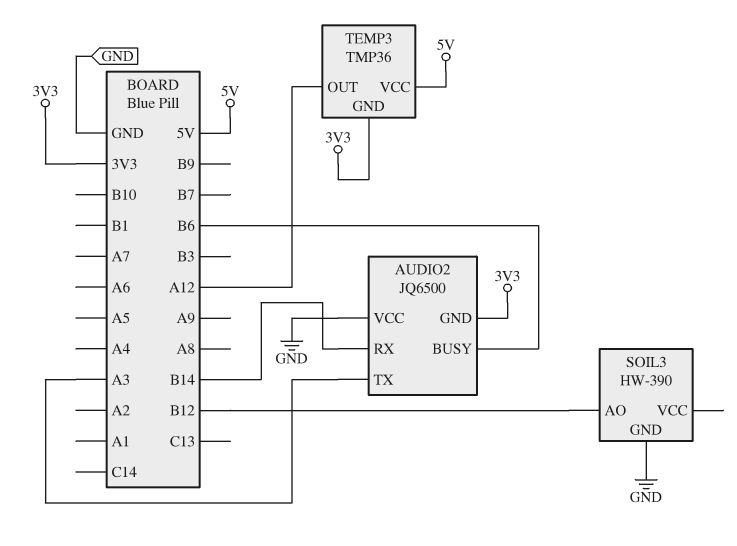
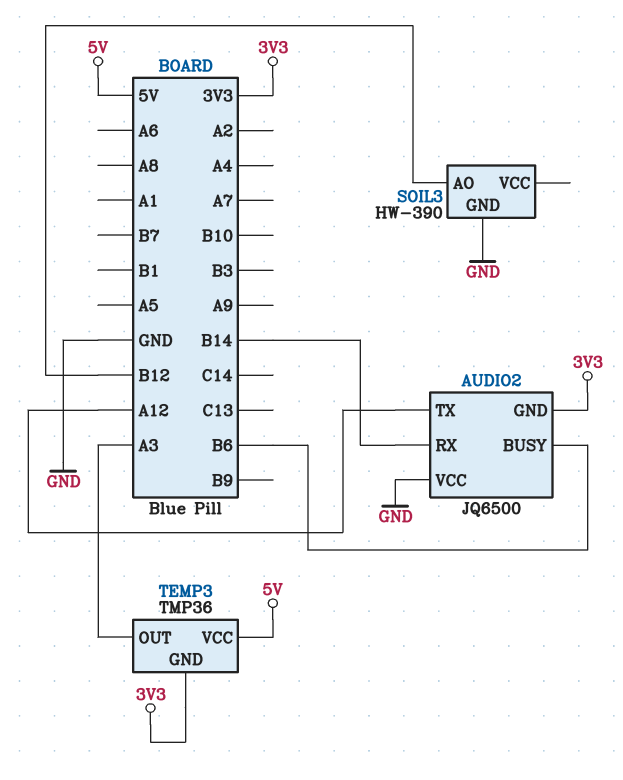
AUDIO2 pin TX: A3 -> A12
TEMP3 pin OUT: A12 -> A3

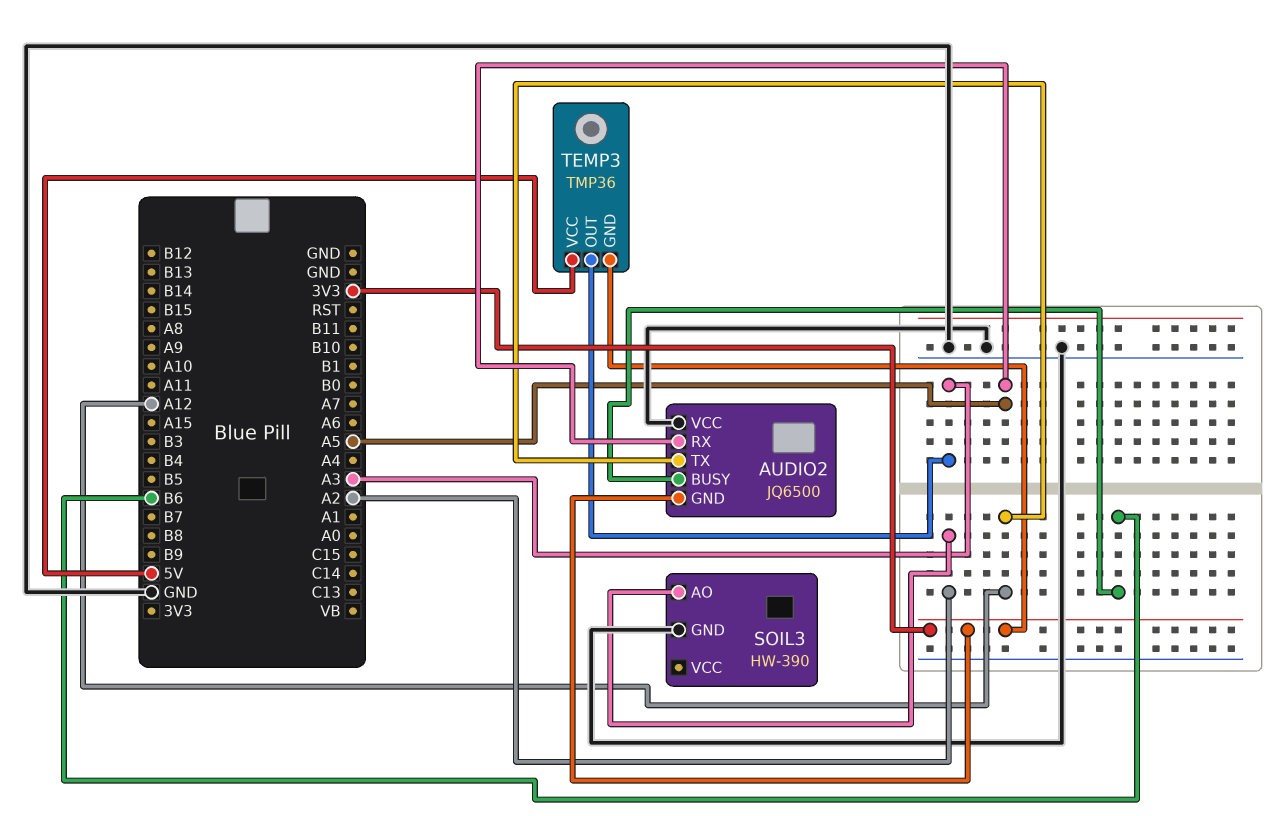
AUDIO2 pin RX: B14 -> A5
SOIL3 pin AO: B12 -> A2

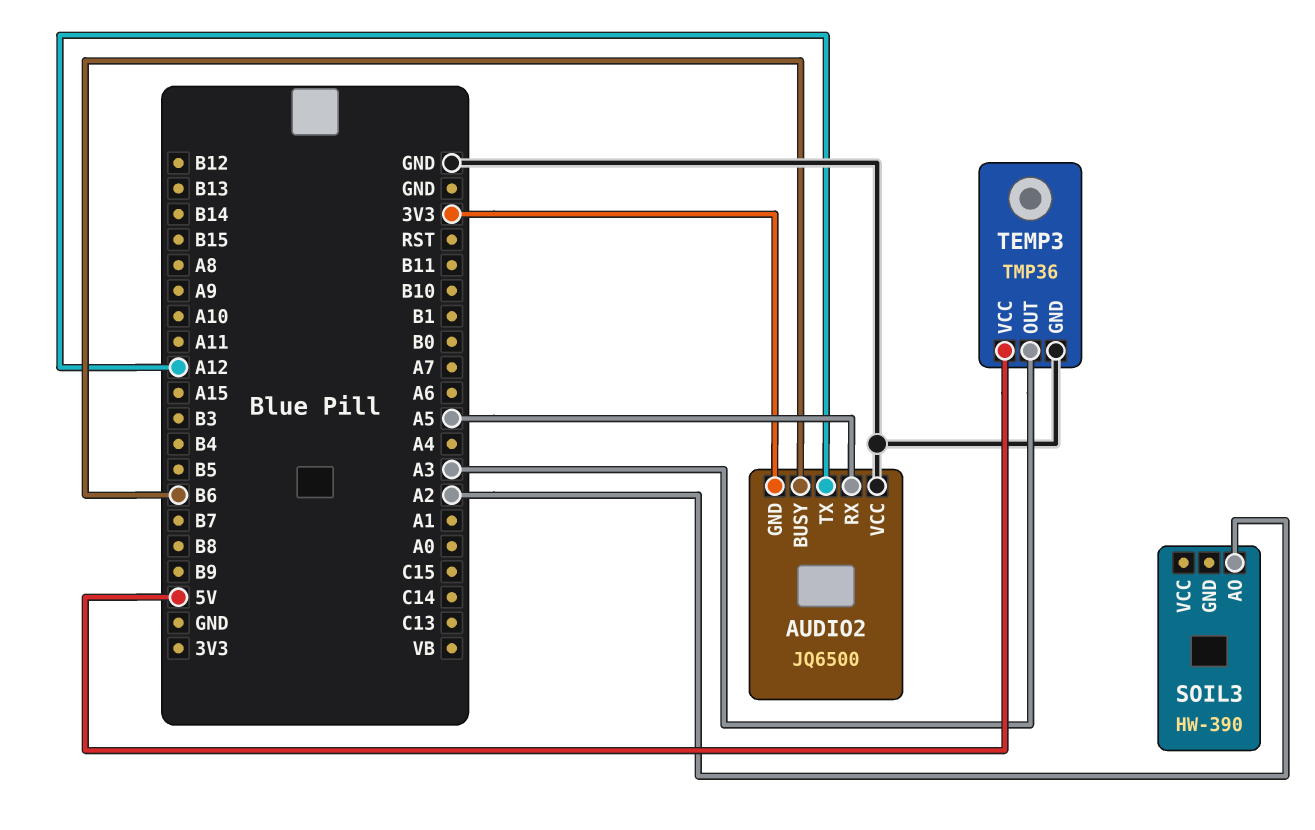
SOIL3 pin GND: GND -> none
TEMP3 pin GND: 3V3 -> GND

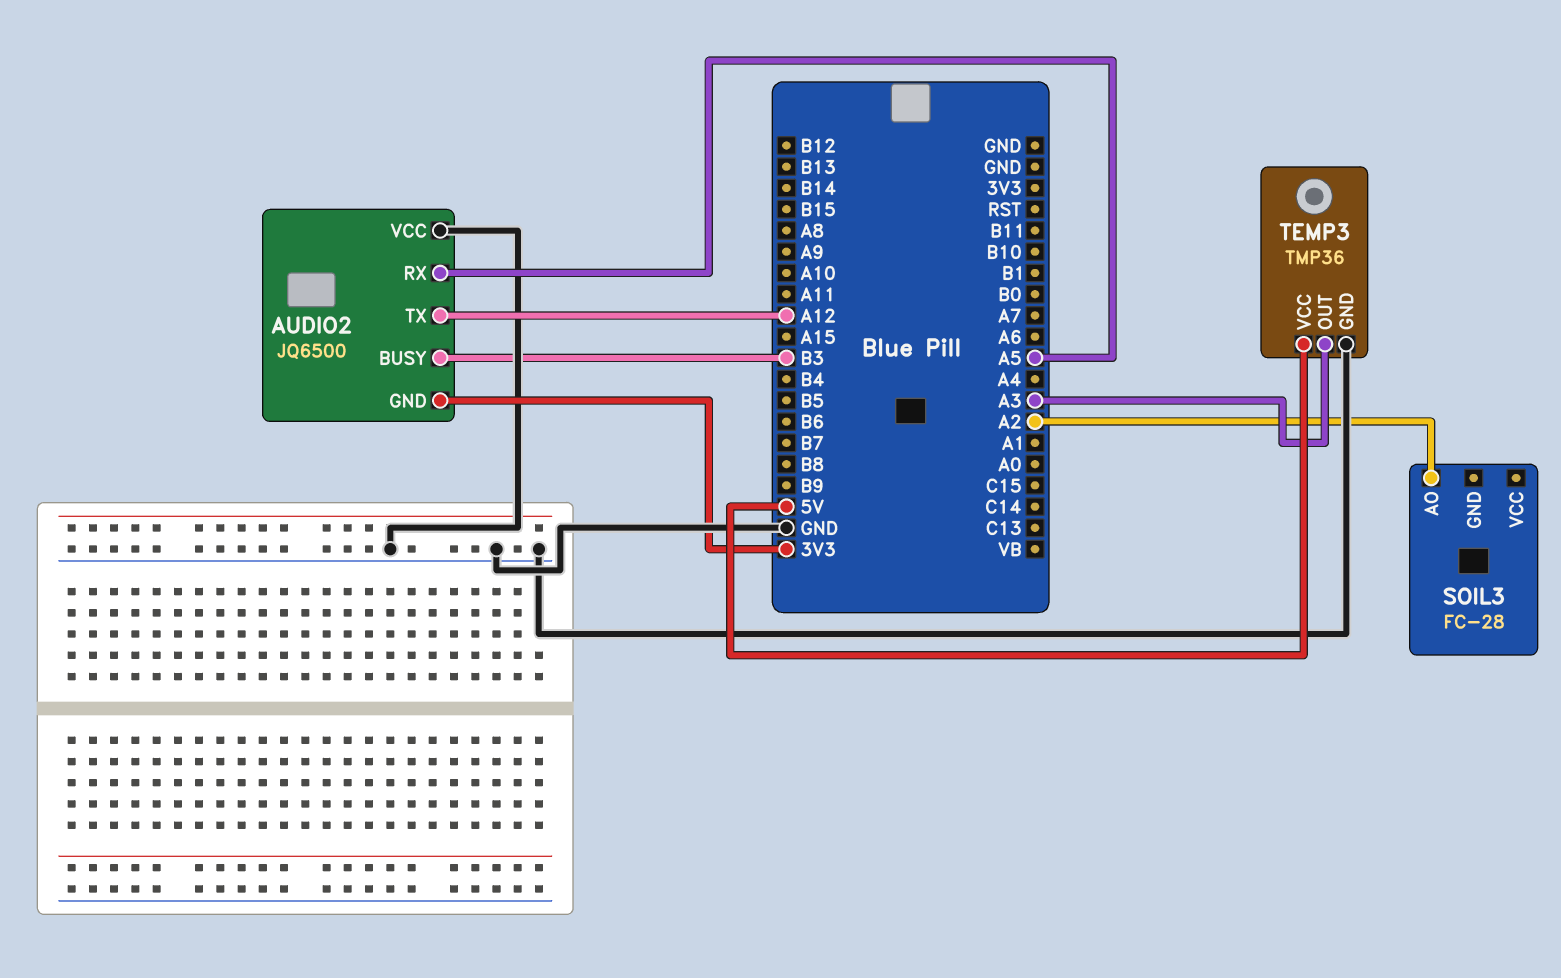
AUDIO2 pin BUSY: B6 -> B3
SOIL3: HW-390 -> FC-28

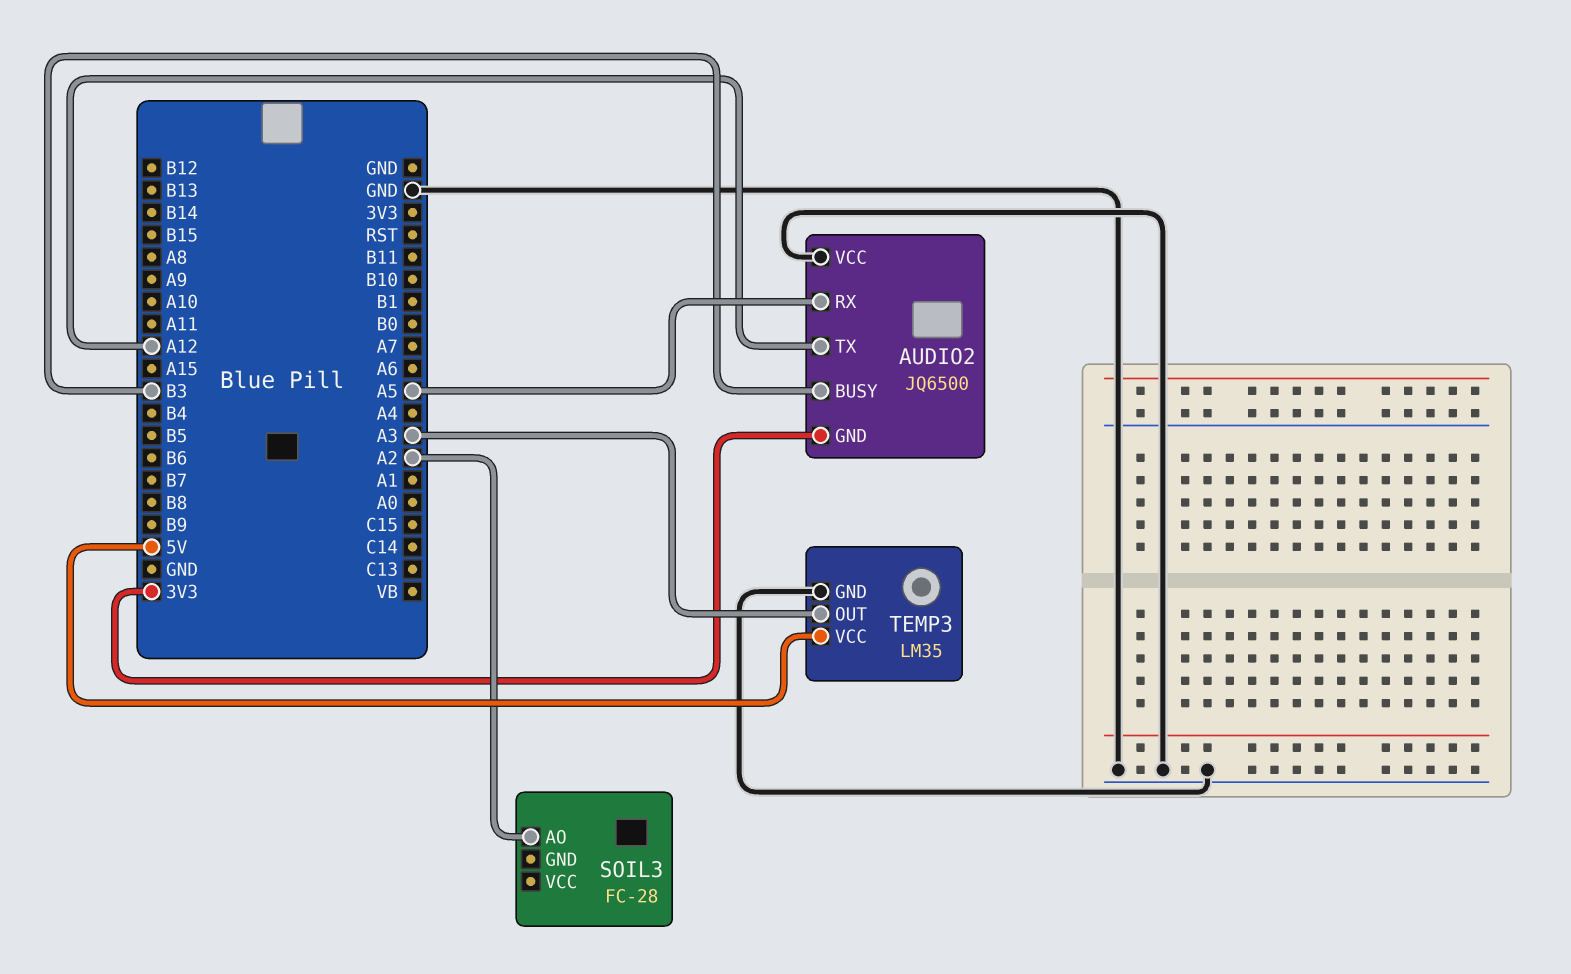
TEMP3: TMP36 -> LM35

